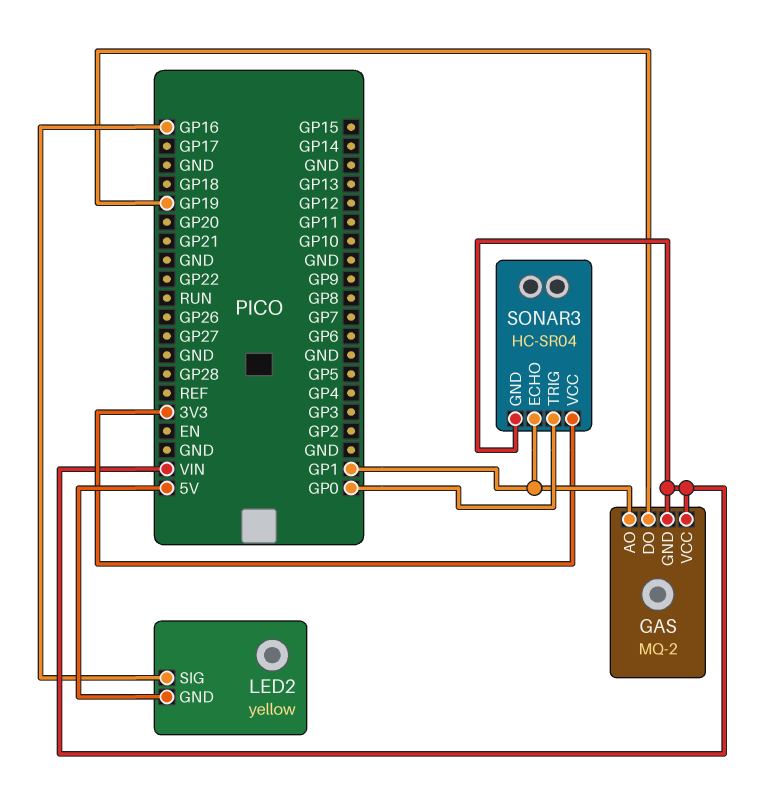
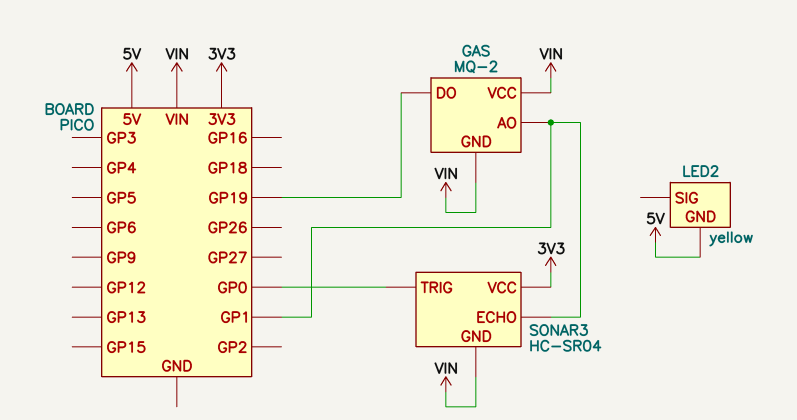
LED2 pin SIG: GP16 -> none

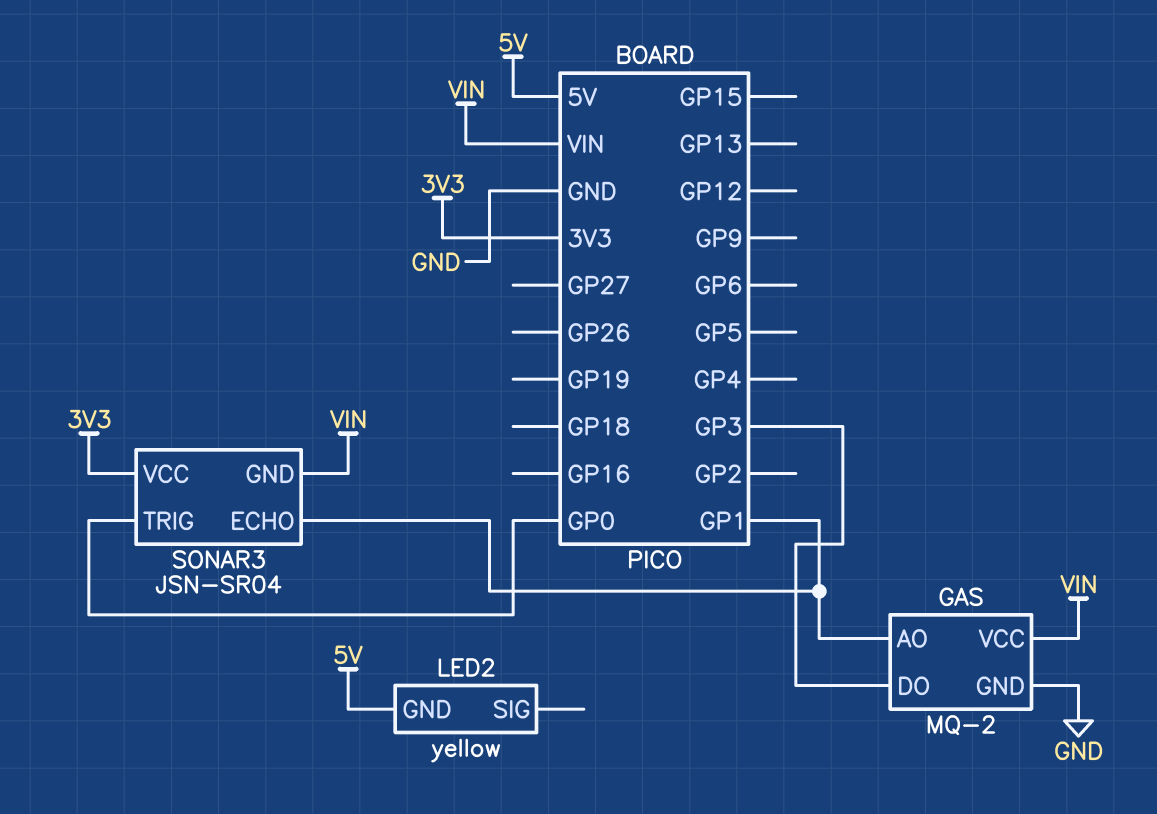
GAS pin DO: GP19 -> GP3
GAS pin GND: VIN -> GND
SONAR3: HC-SR04 -> JSN-SR04

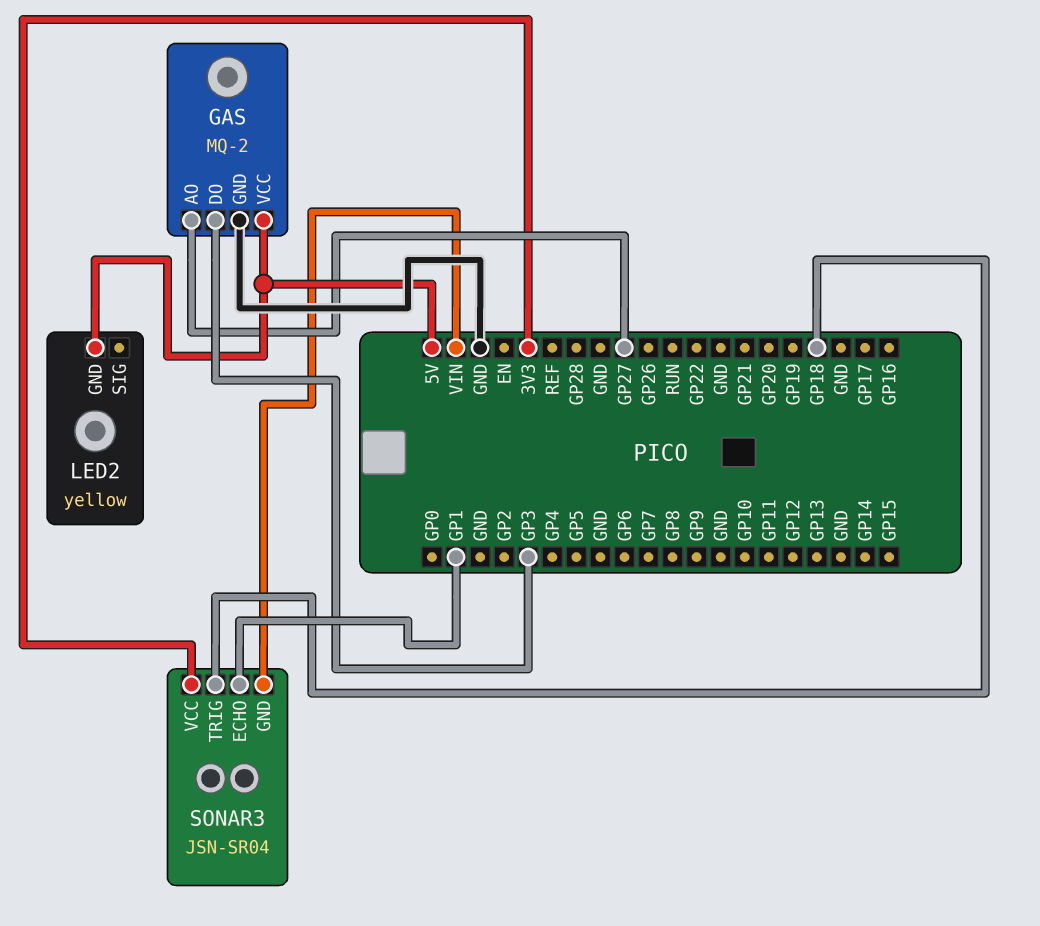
GAS pin AO: GP1 -> GP27
GAS pin VCC: VIN -> 5V
SONAR3 pin TRIG: GP0 -> GP18

